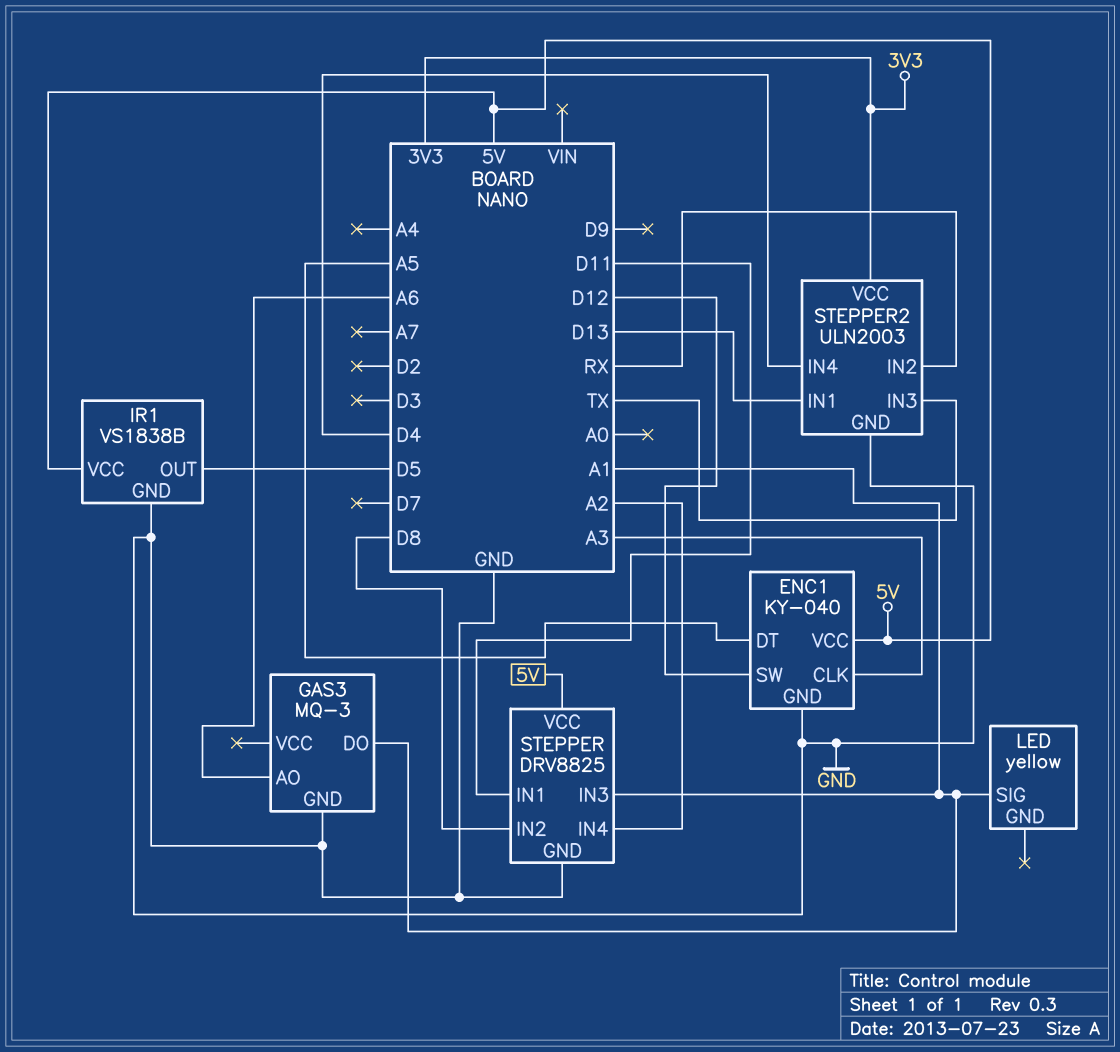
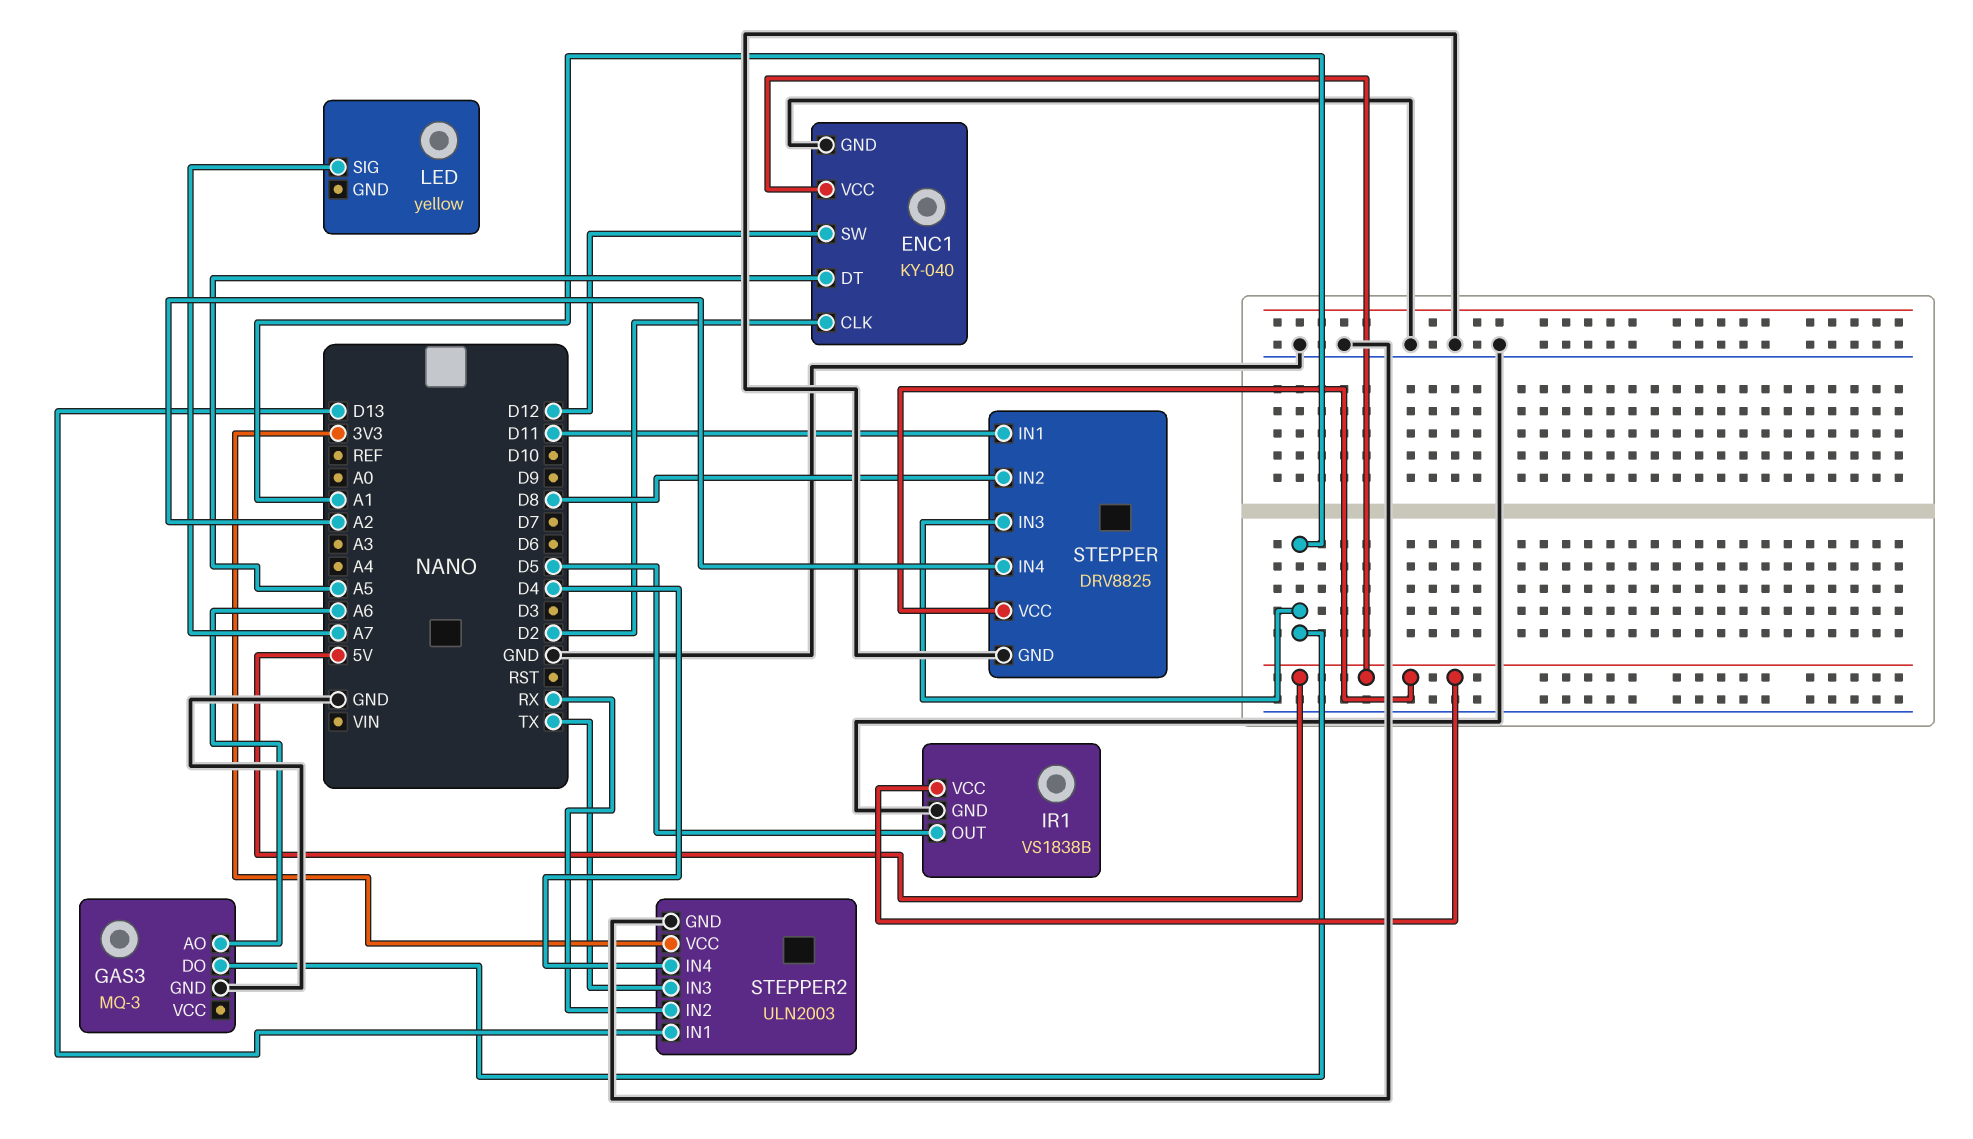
ENC1 pin CLK: A3 -> D2
LED pin SIG: A1 -> A7

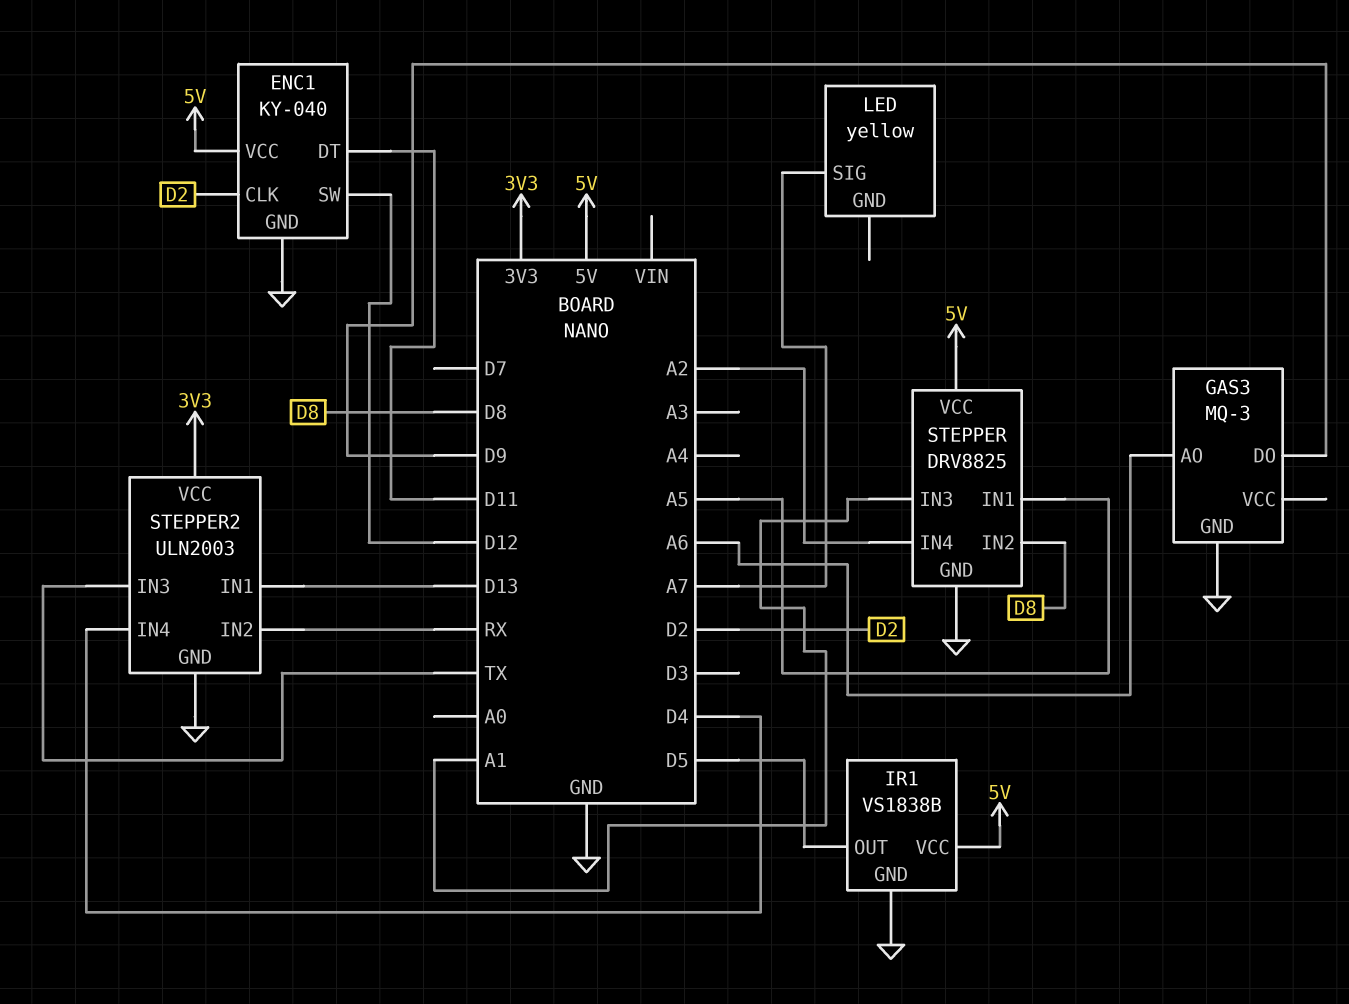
ENC1 pin DT: A5 -> D11
GAS3 pin DO: A1 -> D9
STEPPER pin IN1: D11 -> A5

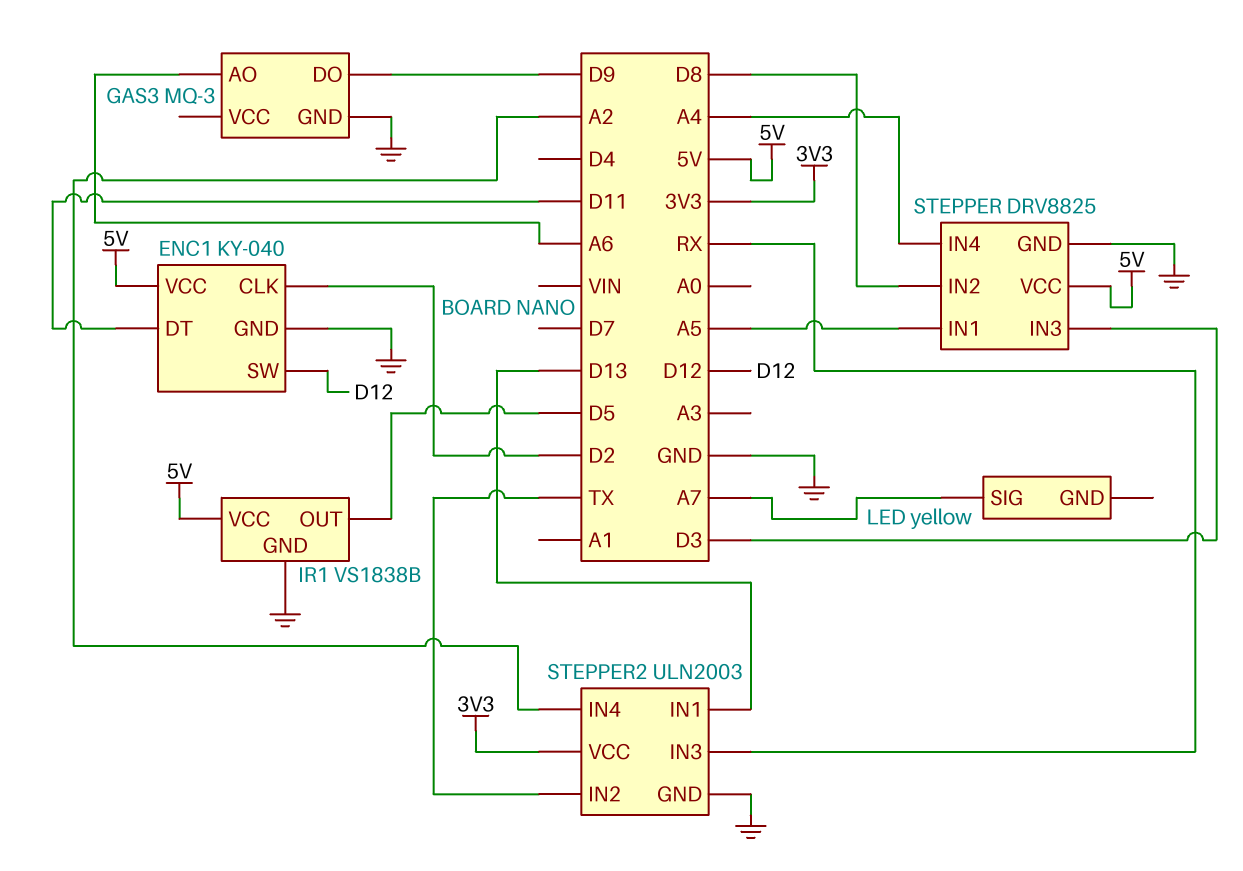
STEPPER pin IN3: A1 -> D3
STEPPER pin IN4: A2 -> A4
STEPPER2 pin IN2: RX -> TX
STEPPER2 pin IN3: TX -> RX
STEPPER2 pin IN4: D4 -> A2

